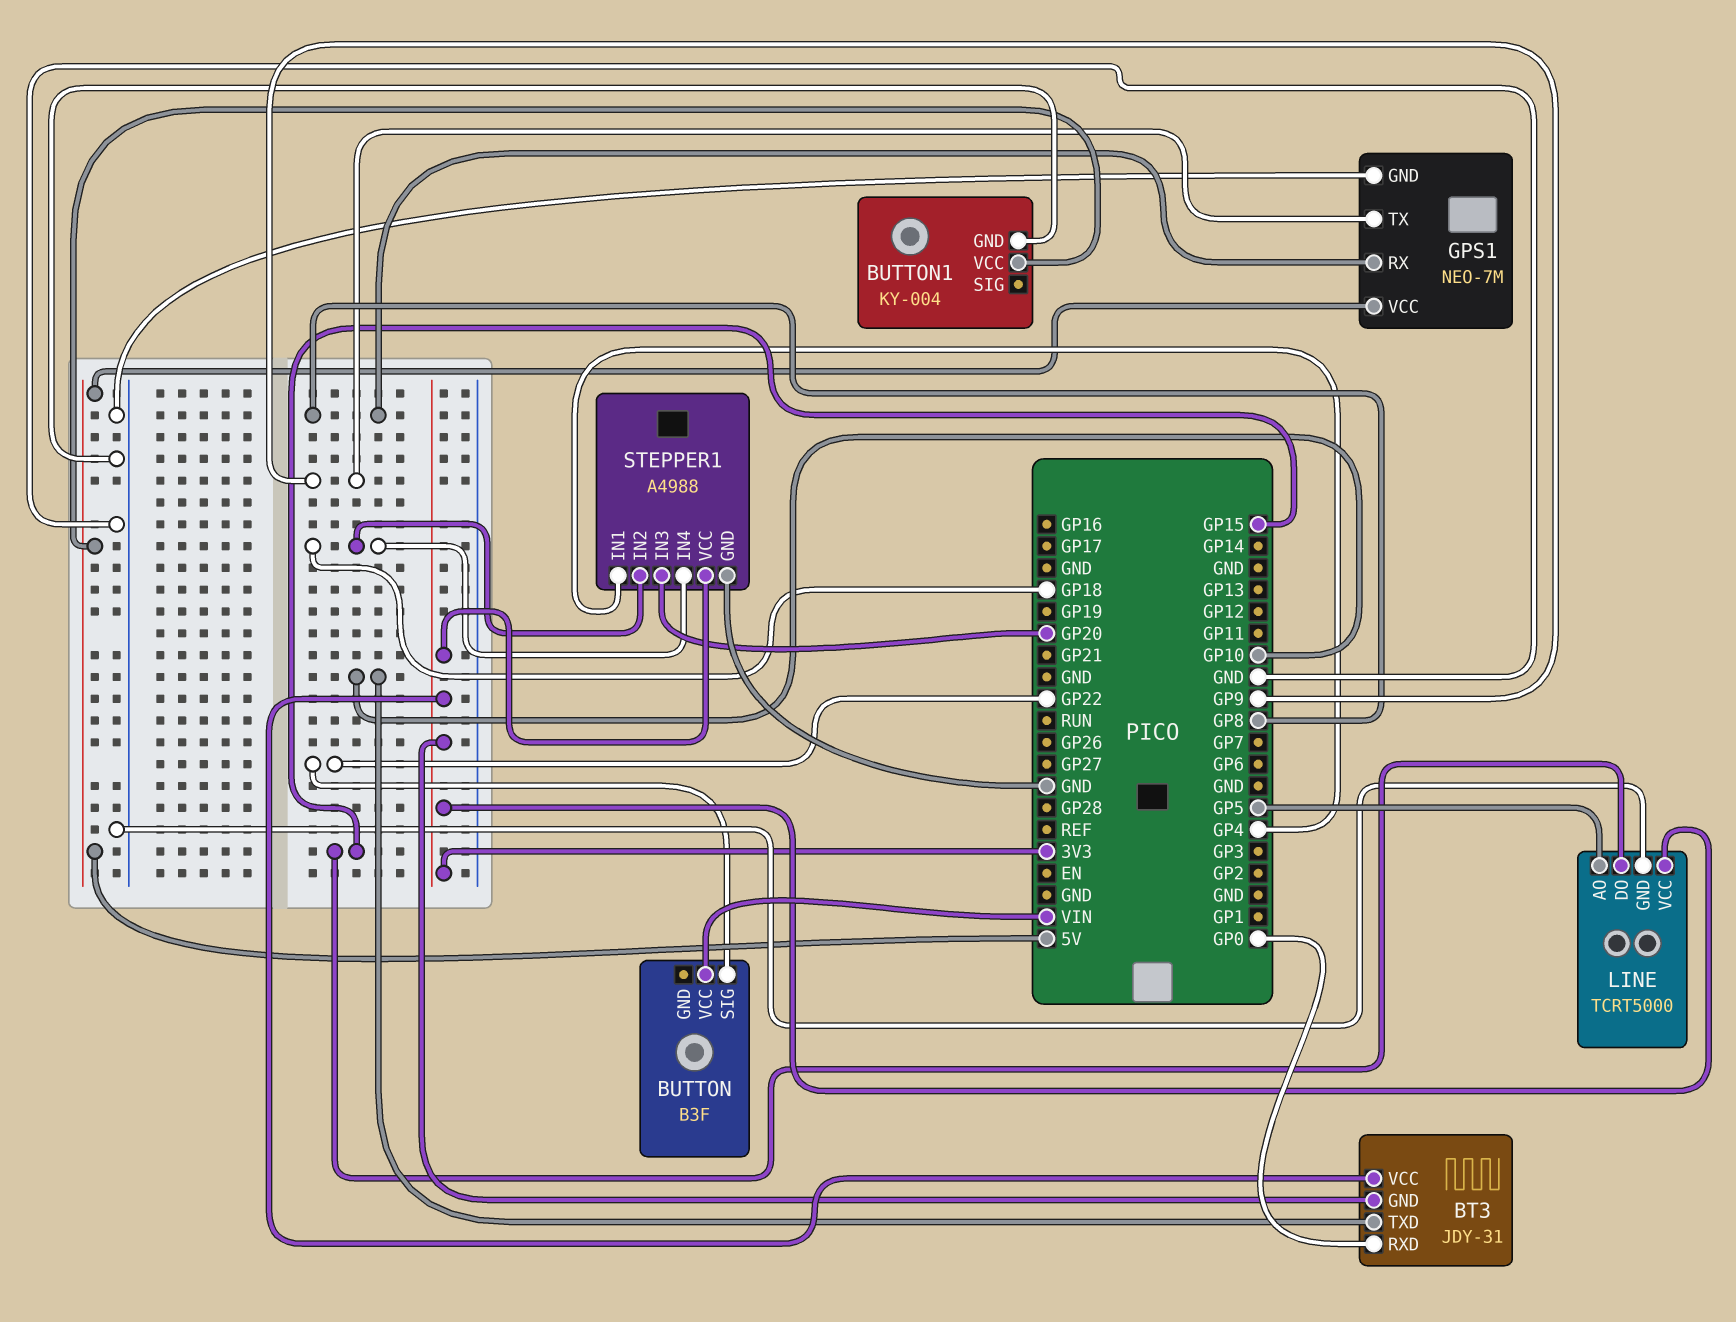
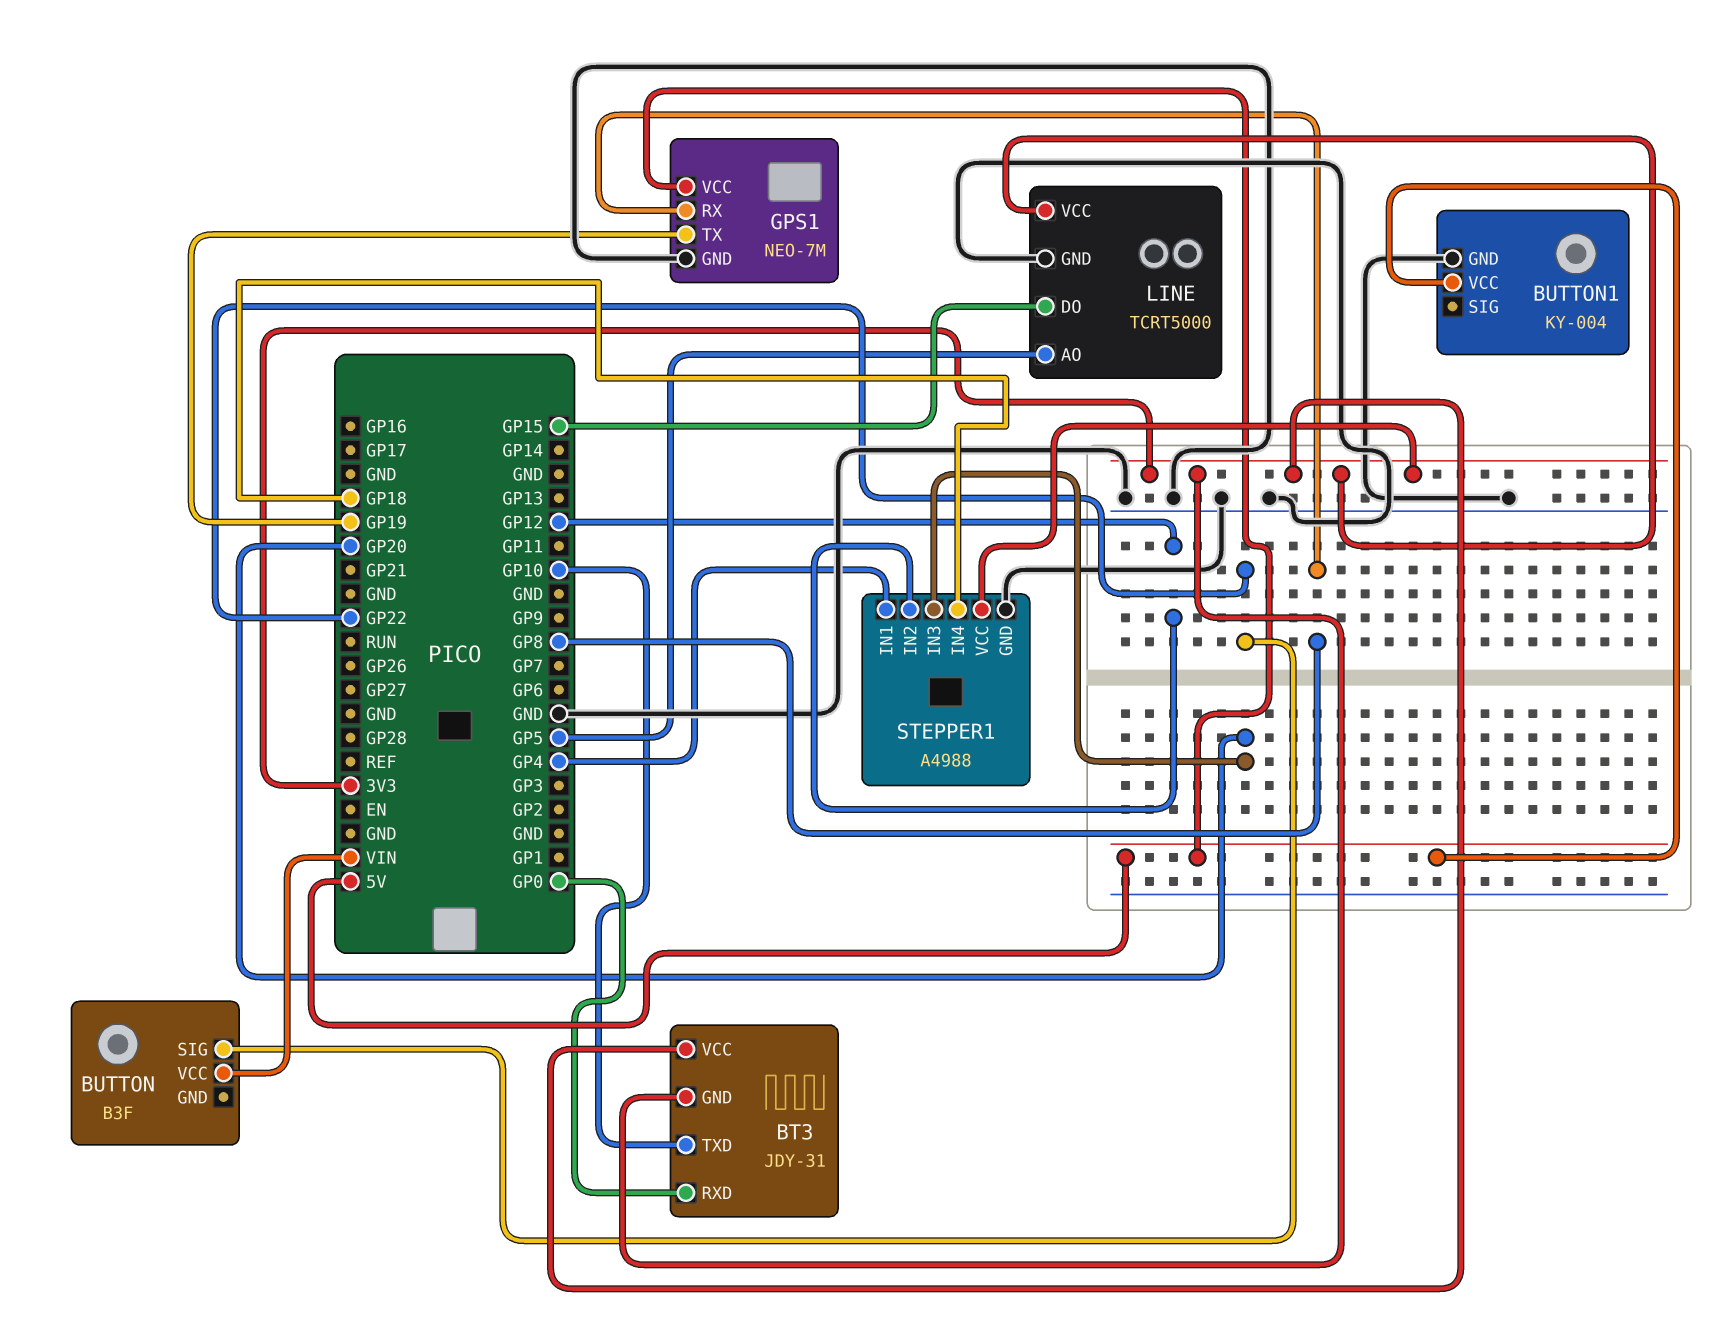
GPS1 pin TX: GP9 -> GP19
STEPPER1 pin IN2: GP18 -> GP12

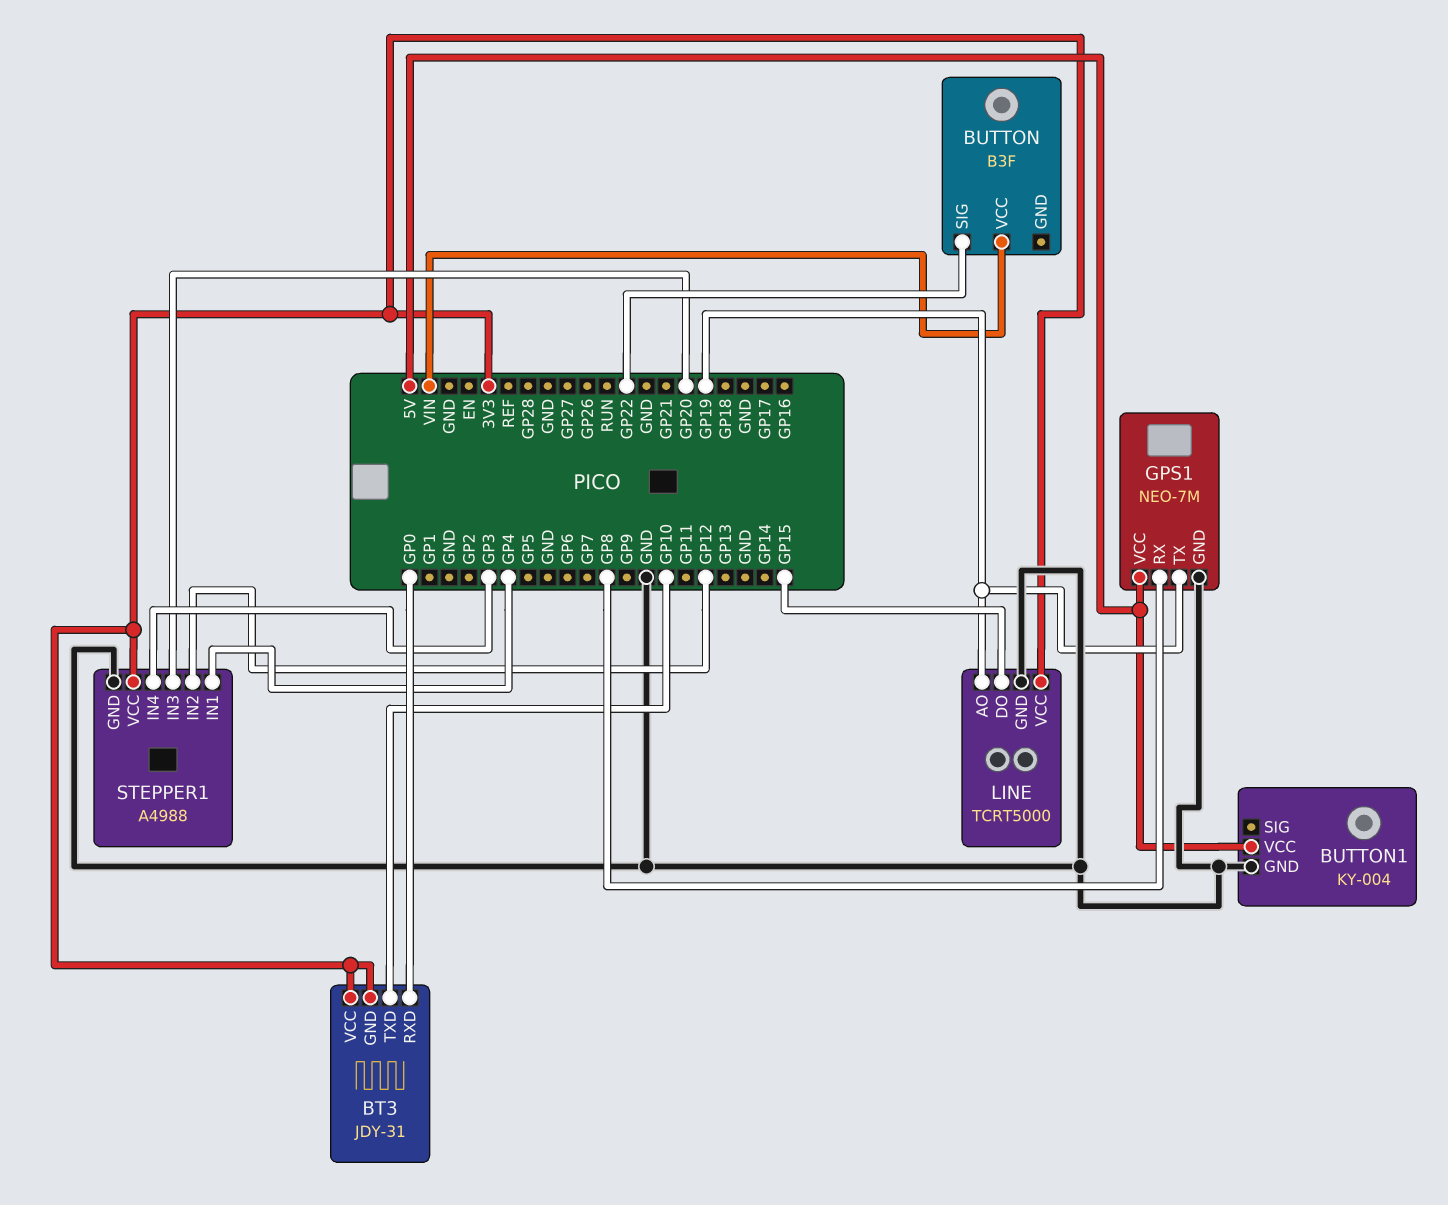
LINE pin AO: GP5 -> GP19
STEPPER1 pin IN4: GP18 -> GP3

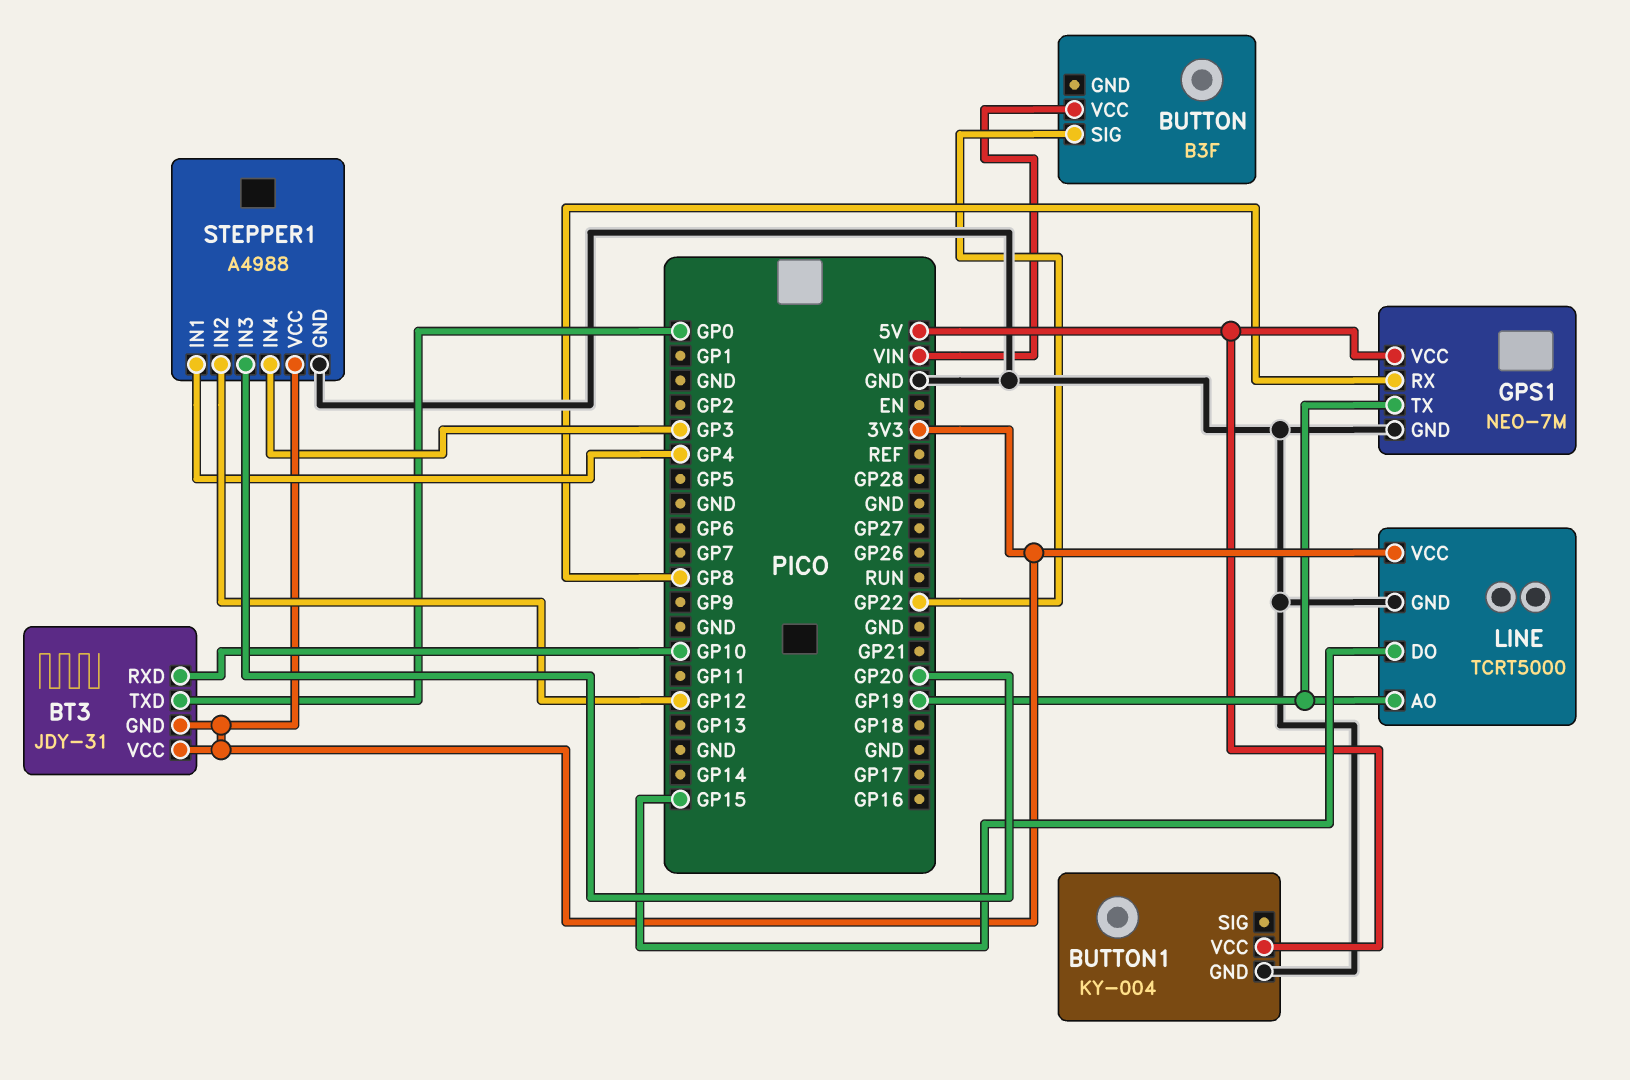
BT3 pin RXD: GP0 -> GP10
BT3 pin TXD: GP10 -> GP0

